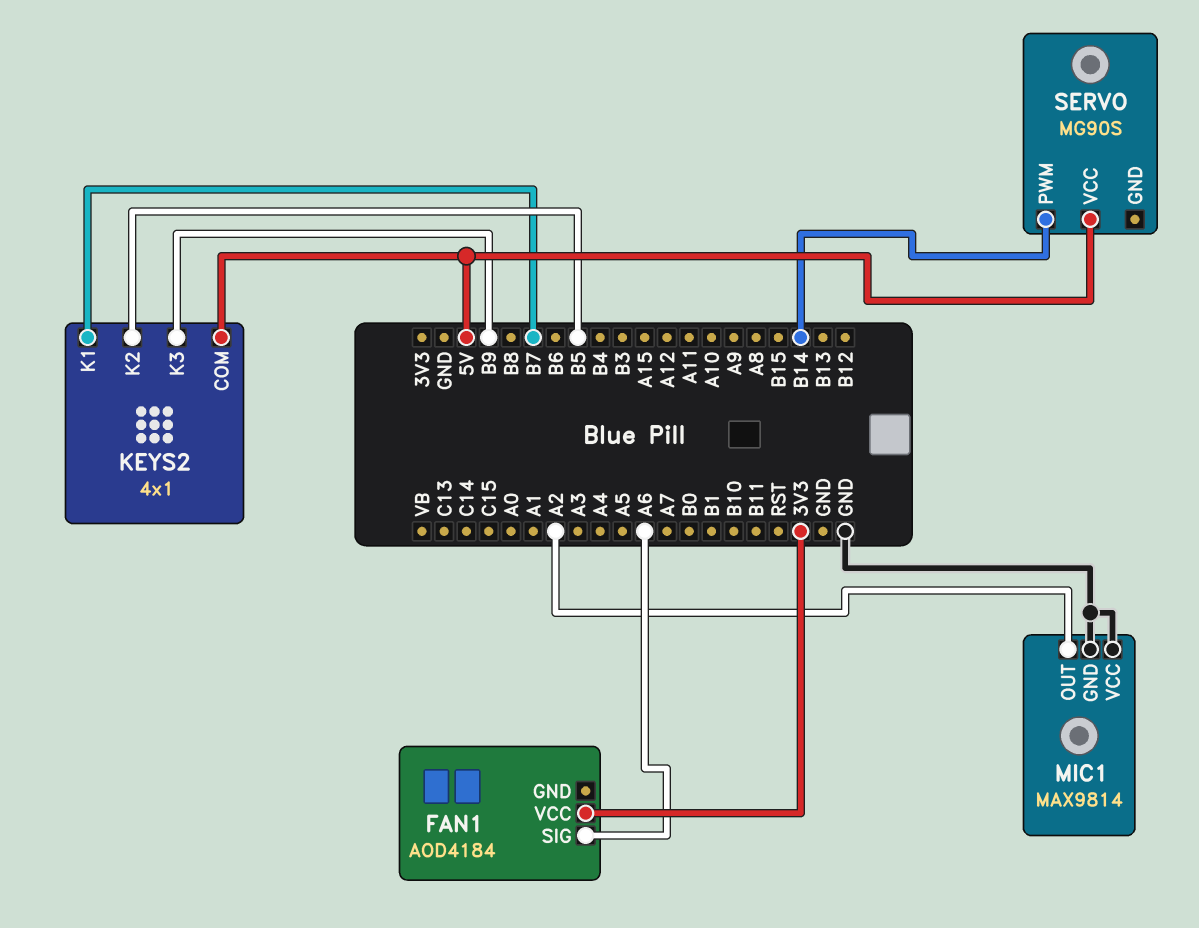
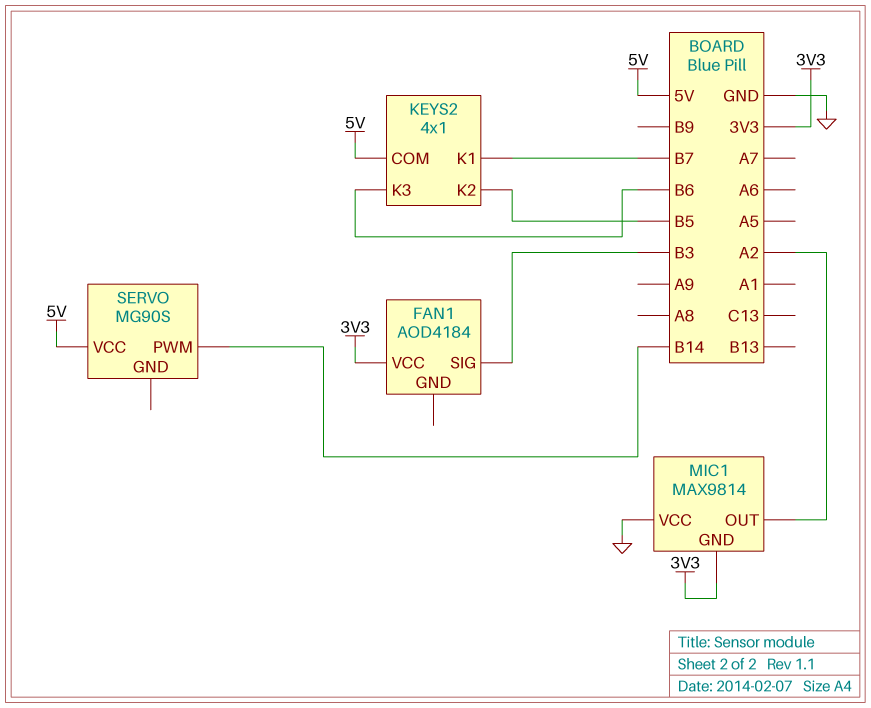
FAN1 pin SIG: A6 -> B3
KEYS2 pin K3: B9 -> B6
MIC1 pin GND: GND -> 3V3

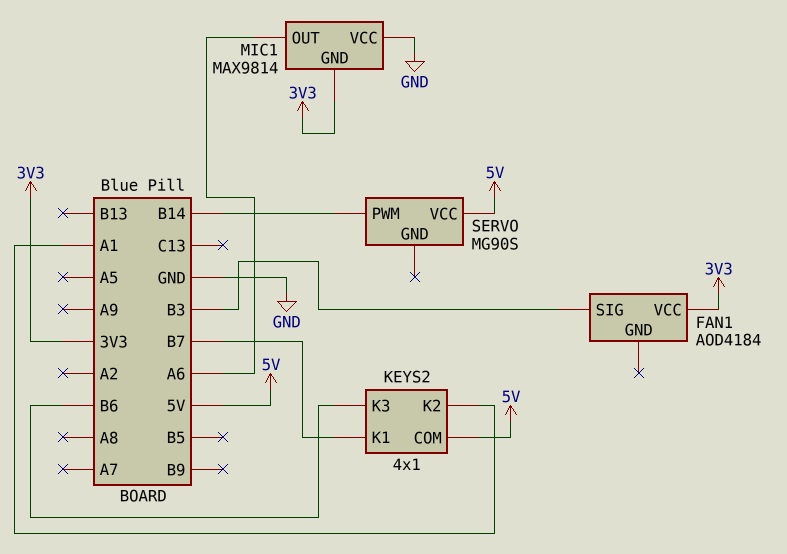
KEYS2 pin K2: B5 -> A1
MIC1 pin OUT: A2 -> A6

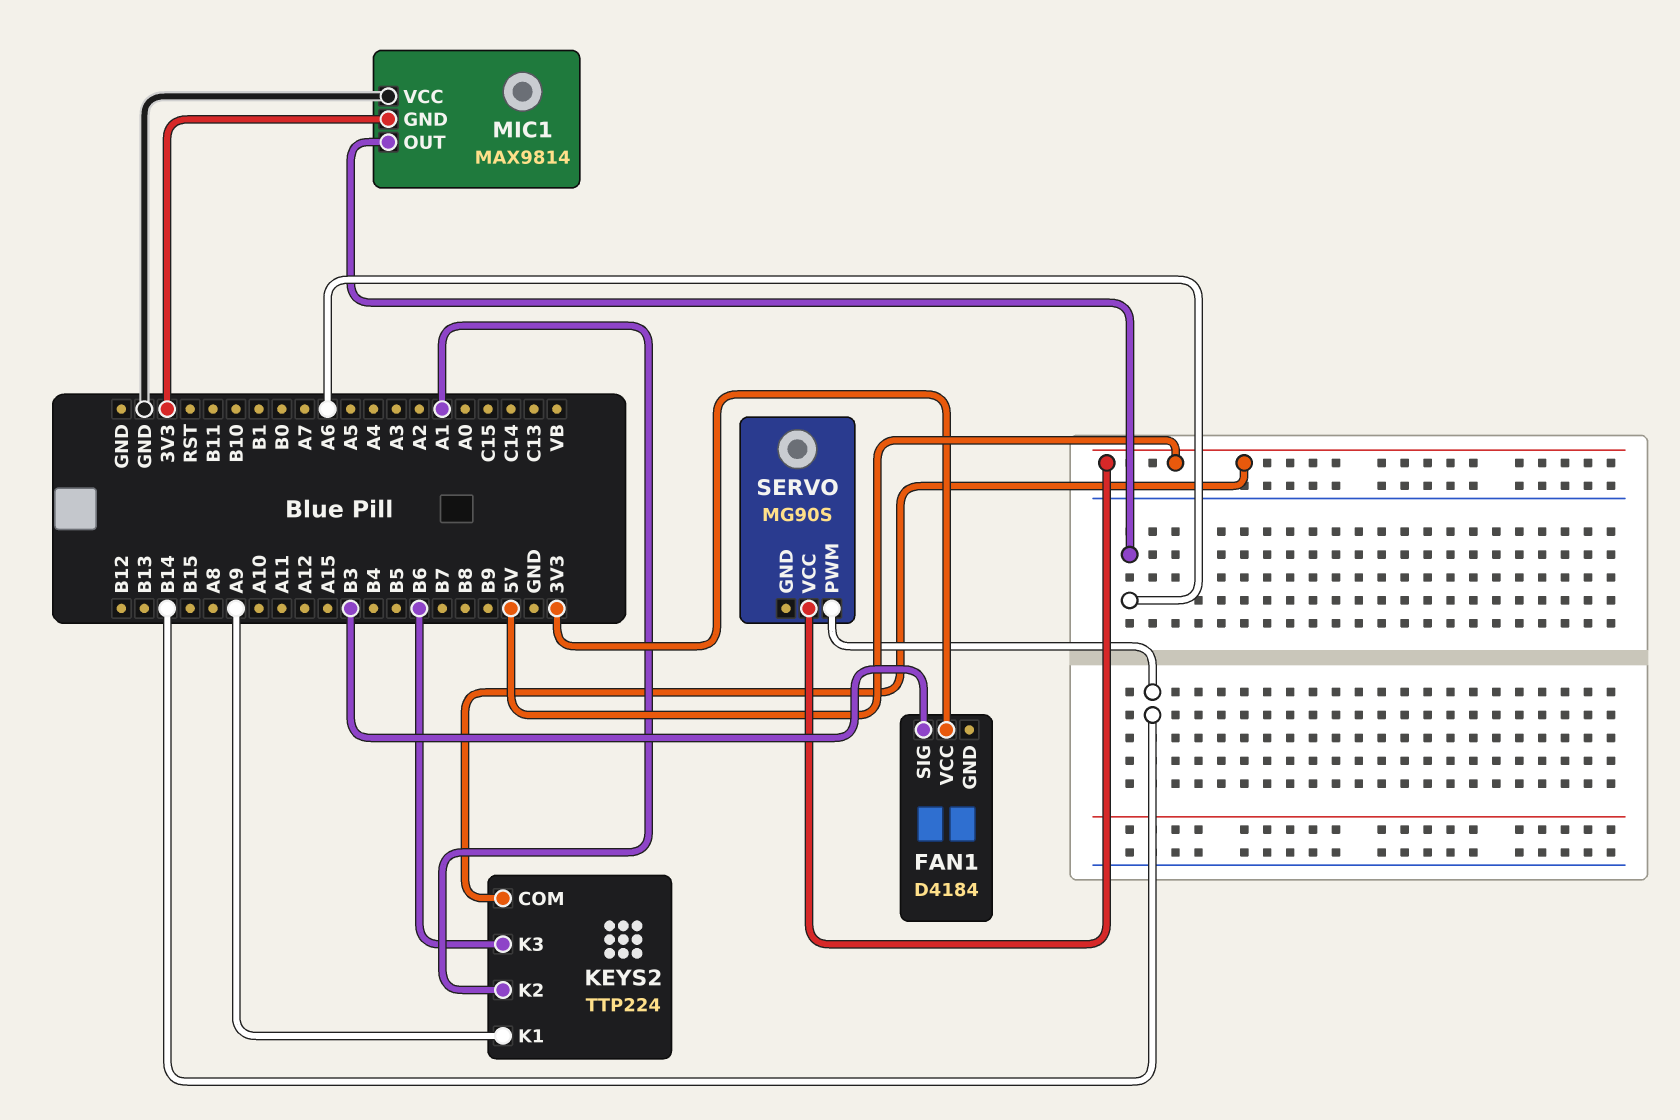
FAN1: AOD4184 -> D4184
KEYS2: 4x1 -> TTP224
KEYS2 pin K1: B7 -> A9

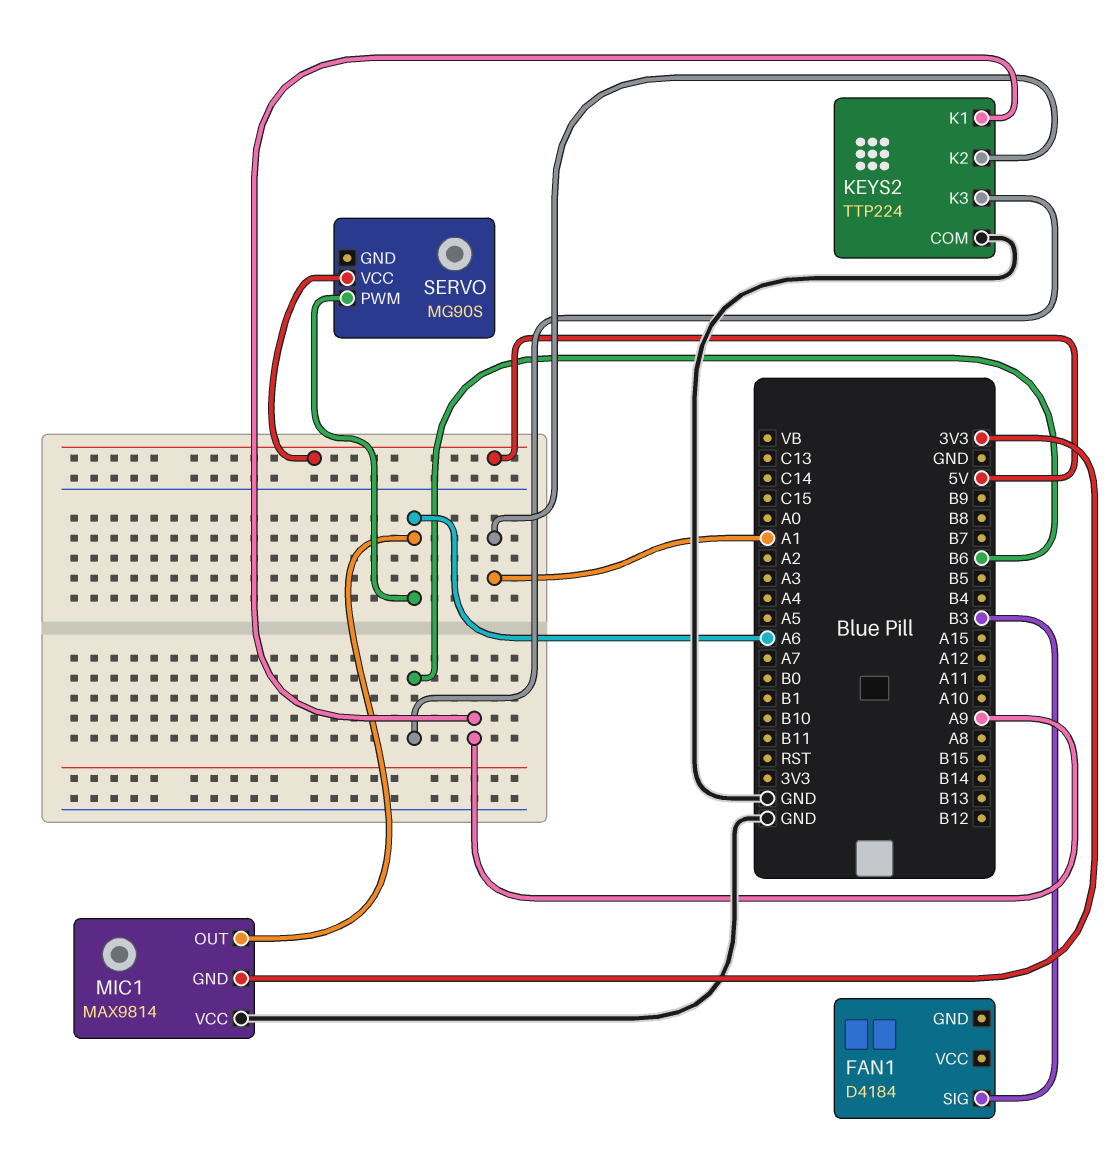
FAN1 pin VCC: 3V3 -> none
KEYS2 pin COM: 5V -> GND
SERVO pin PWM: B14 -> A6

